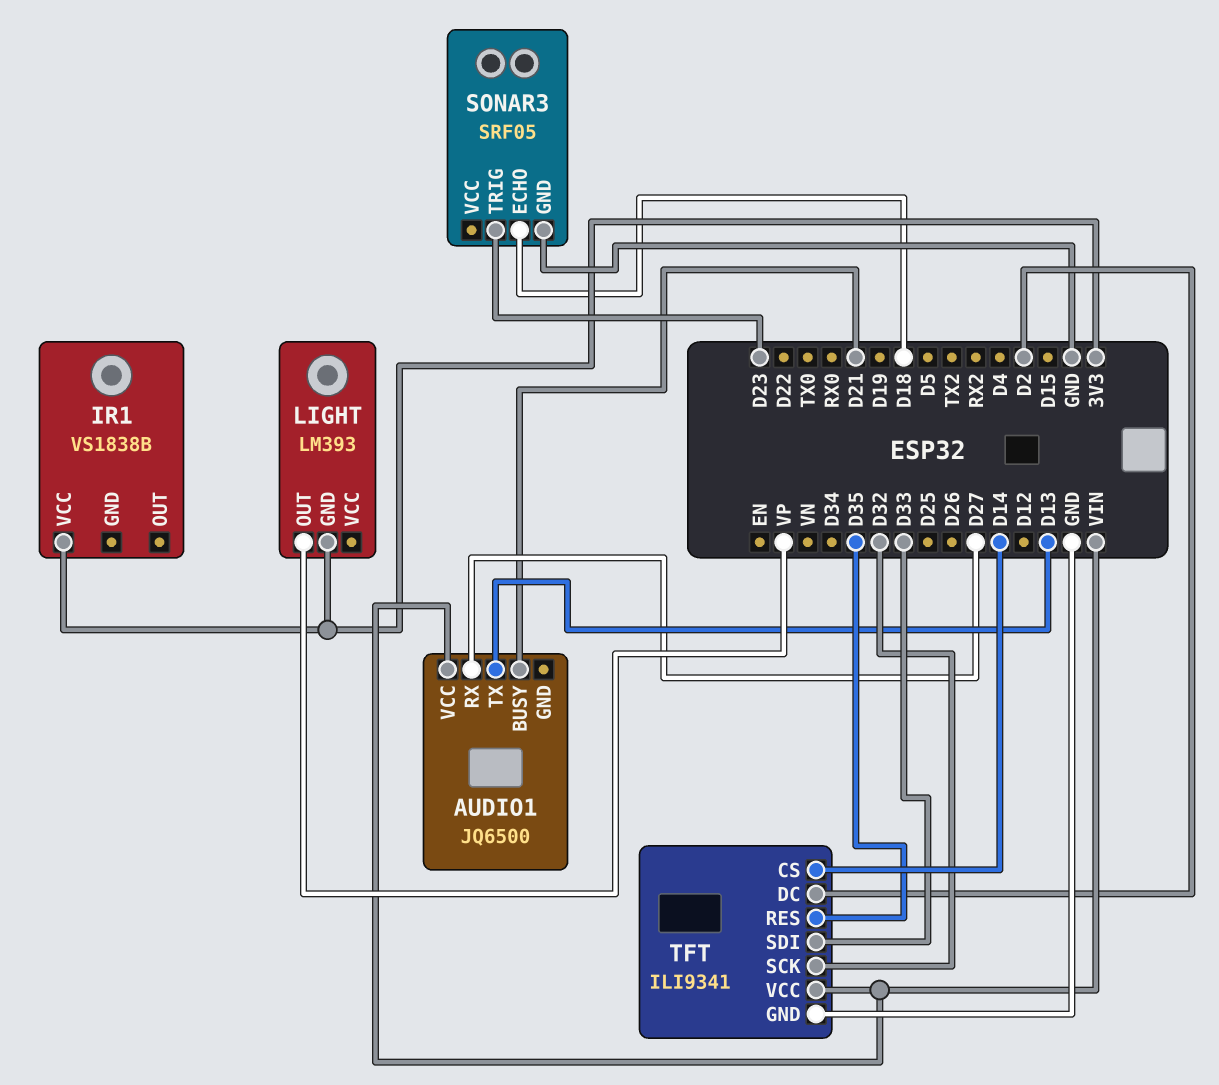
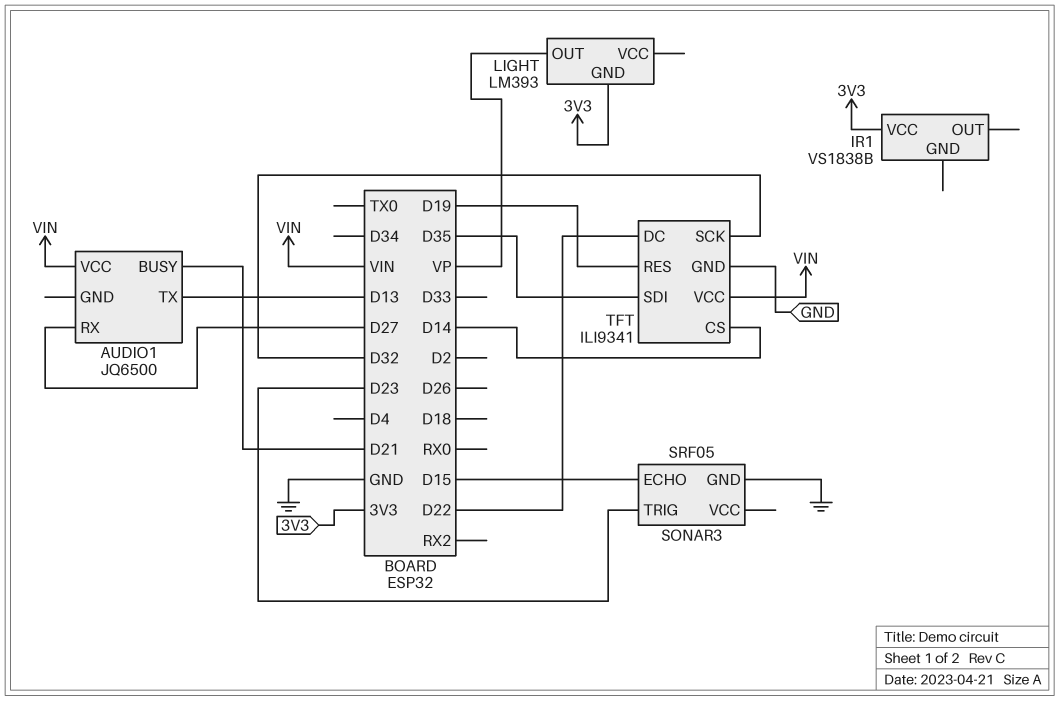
SONAR3 pin ECHO: D18 -> D15
TFT pin DC: D2 -> D22
TFT pin RES: D35 -> D19
TFT pin SDI: D33 -> D35

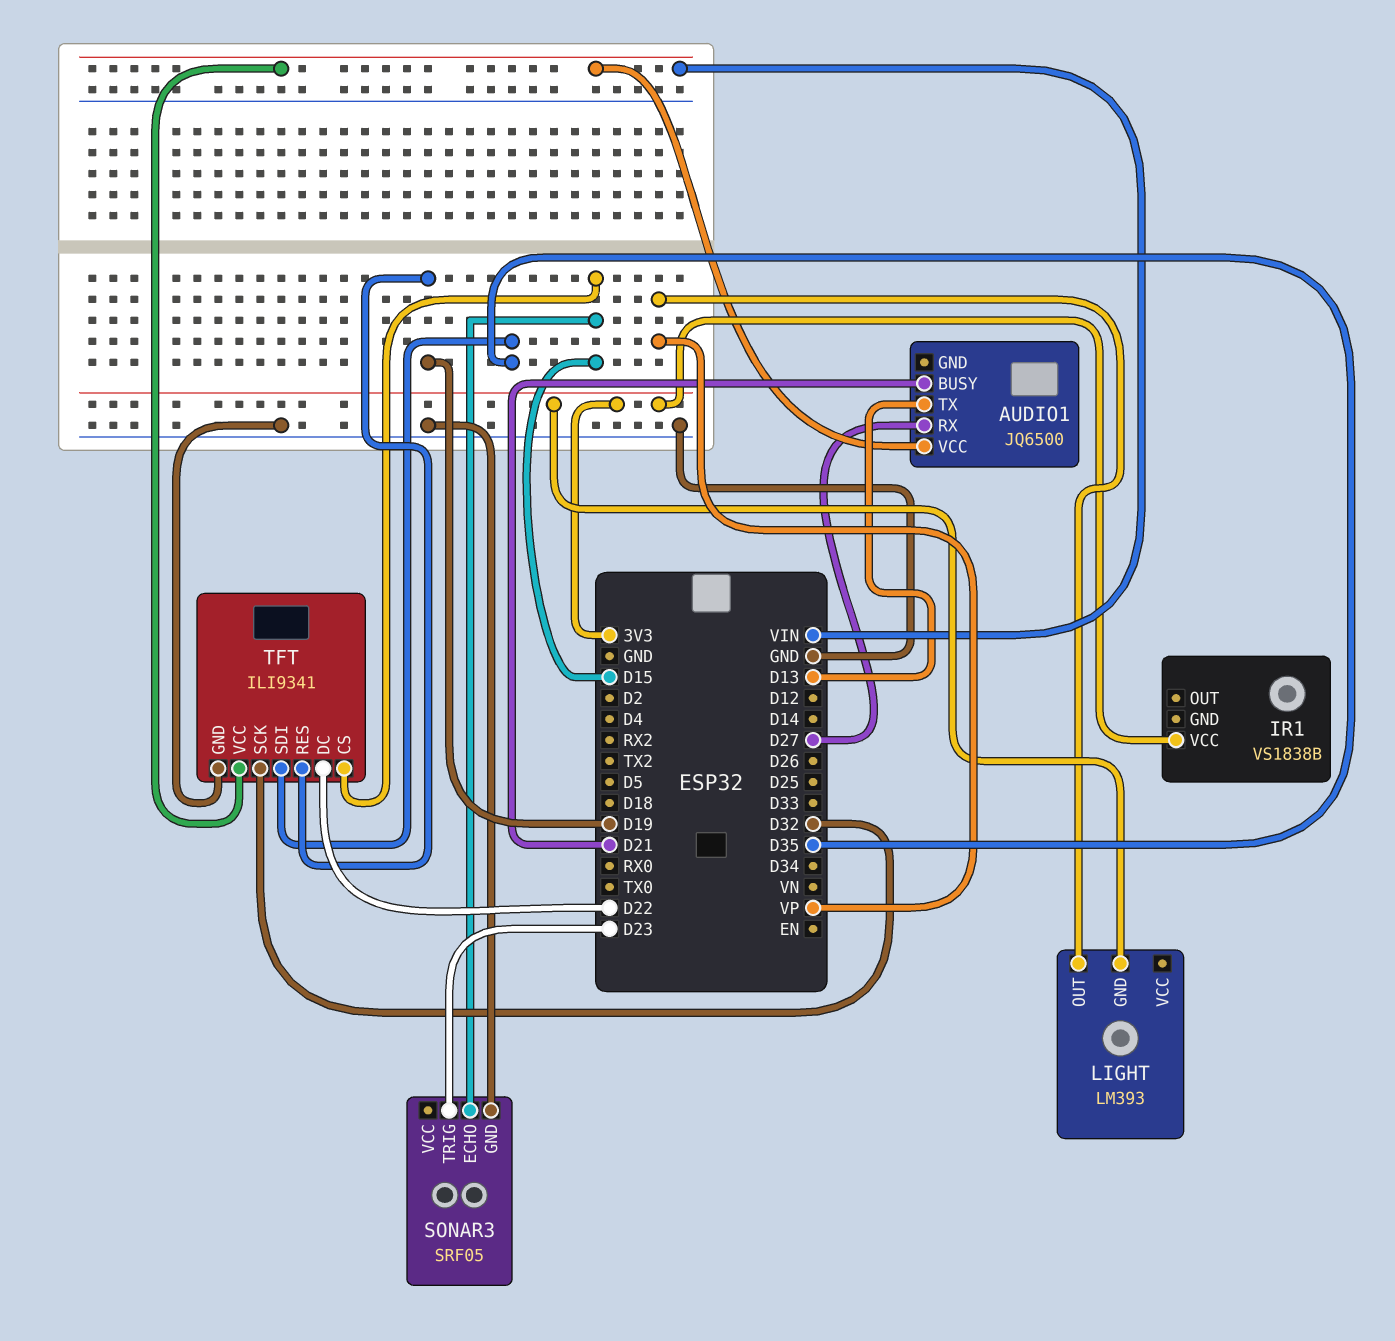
TFT pin CS: D14 -> D15

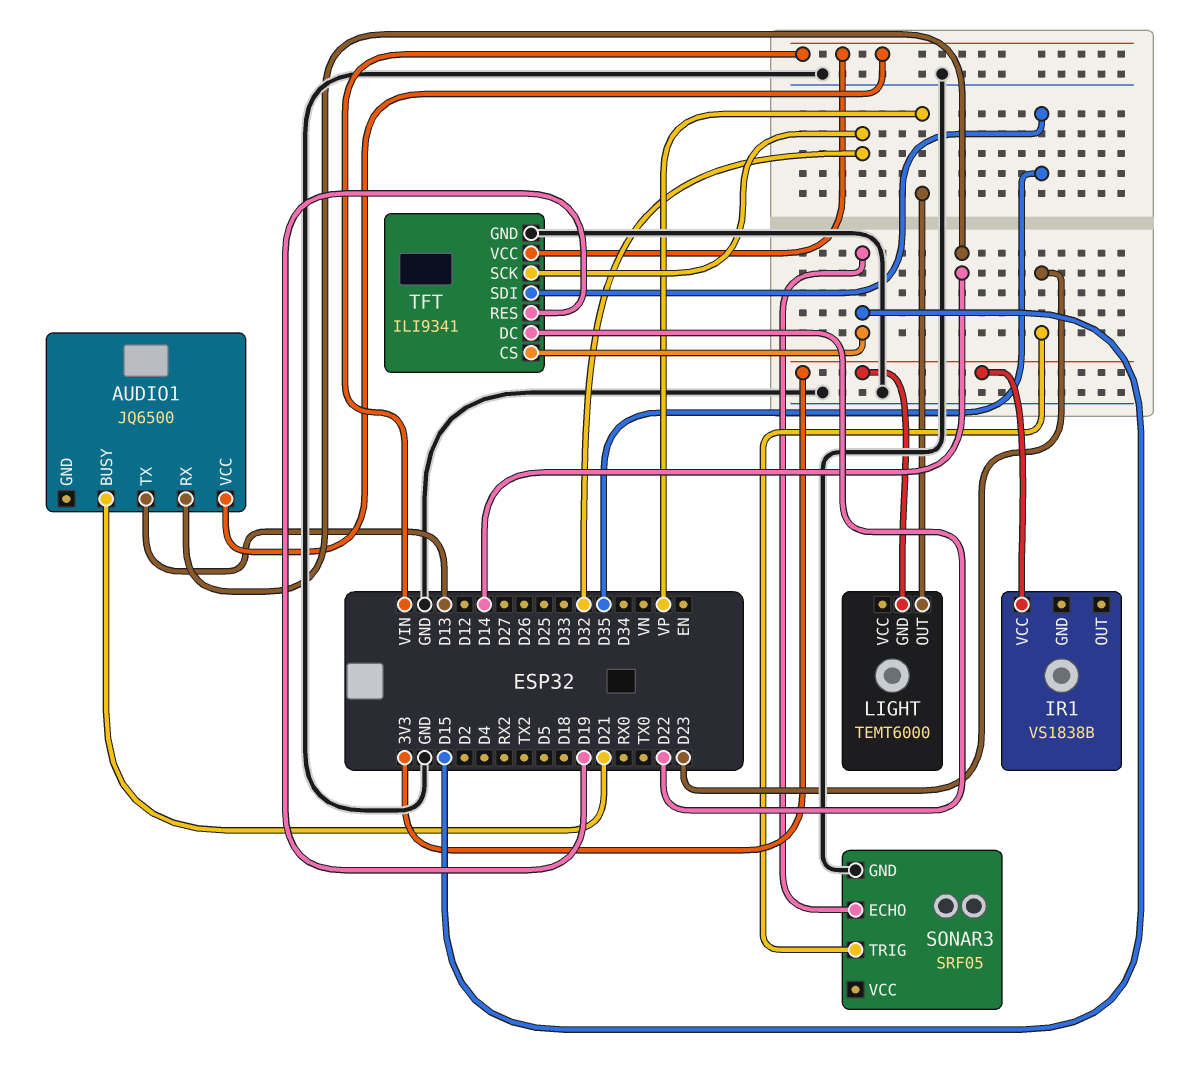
AUDIO1 pin RX: D27 -> D14
LIGHT: LM393 -> TEMT6000

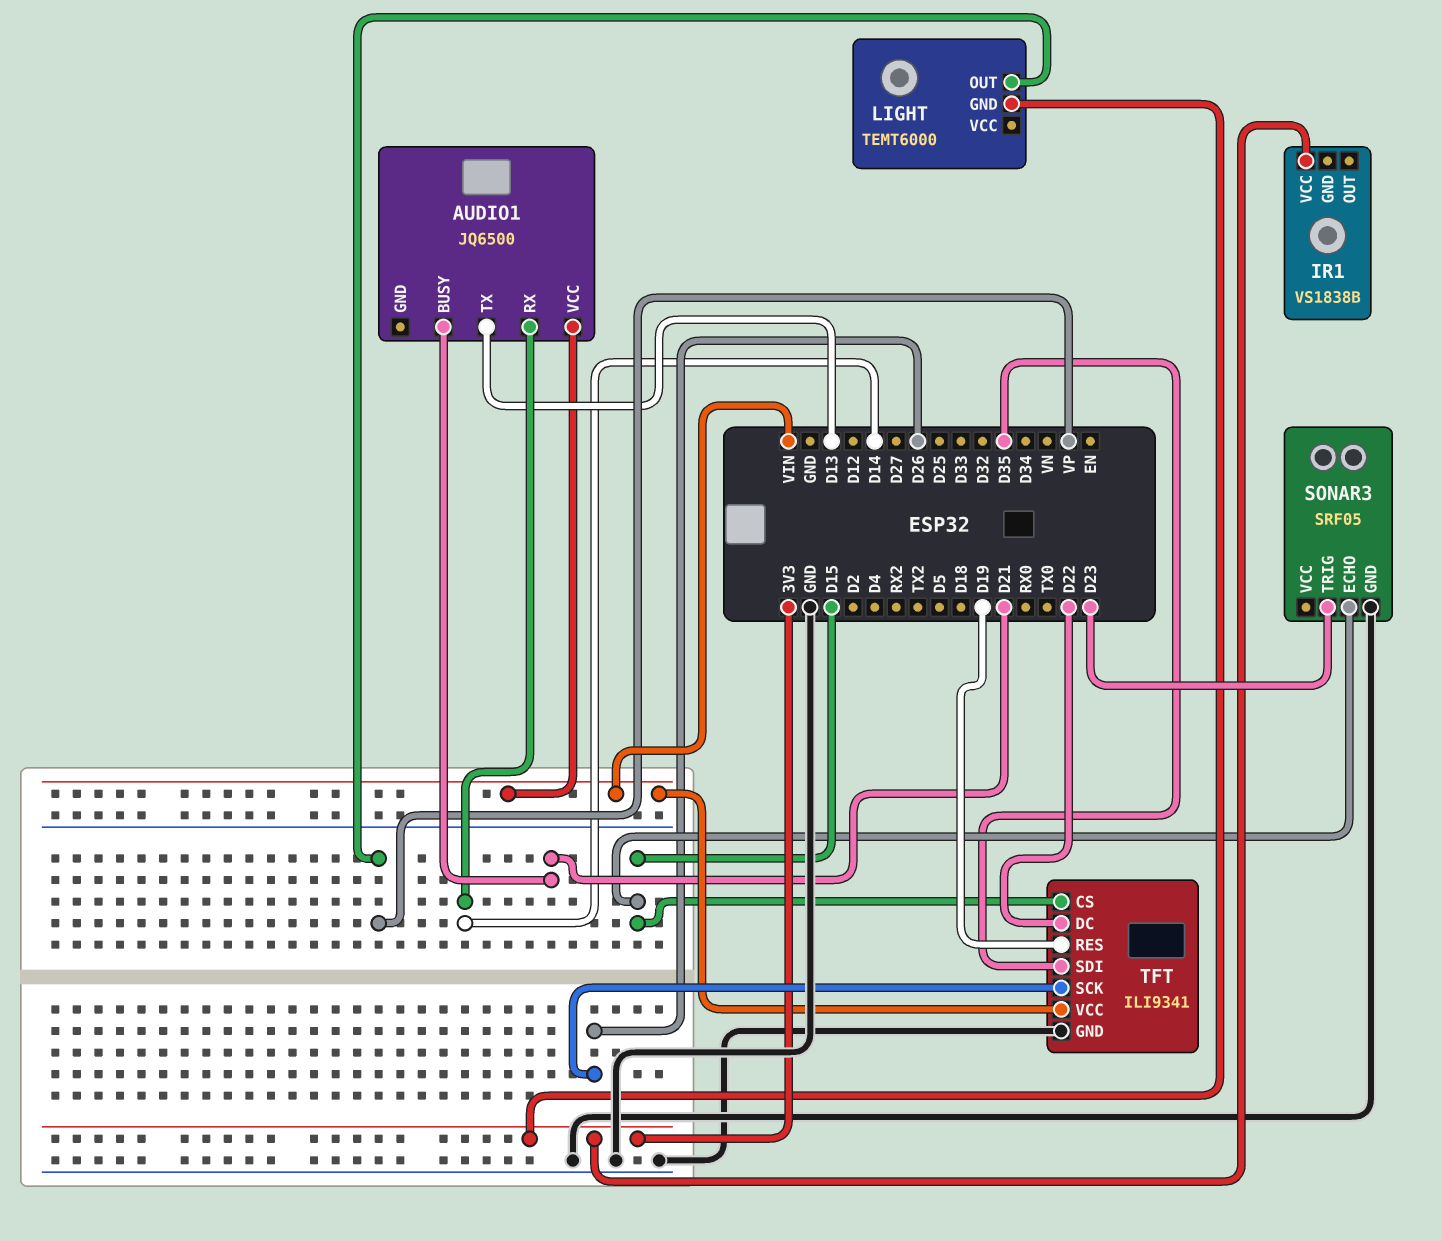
TFT pin SCK: D32 -> D26

